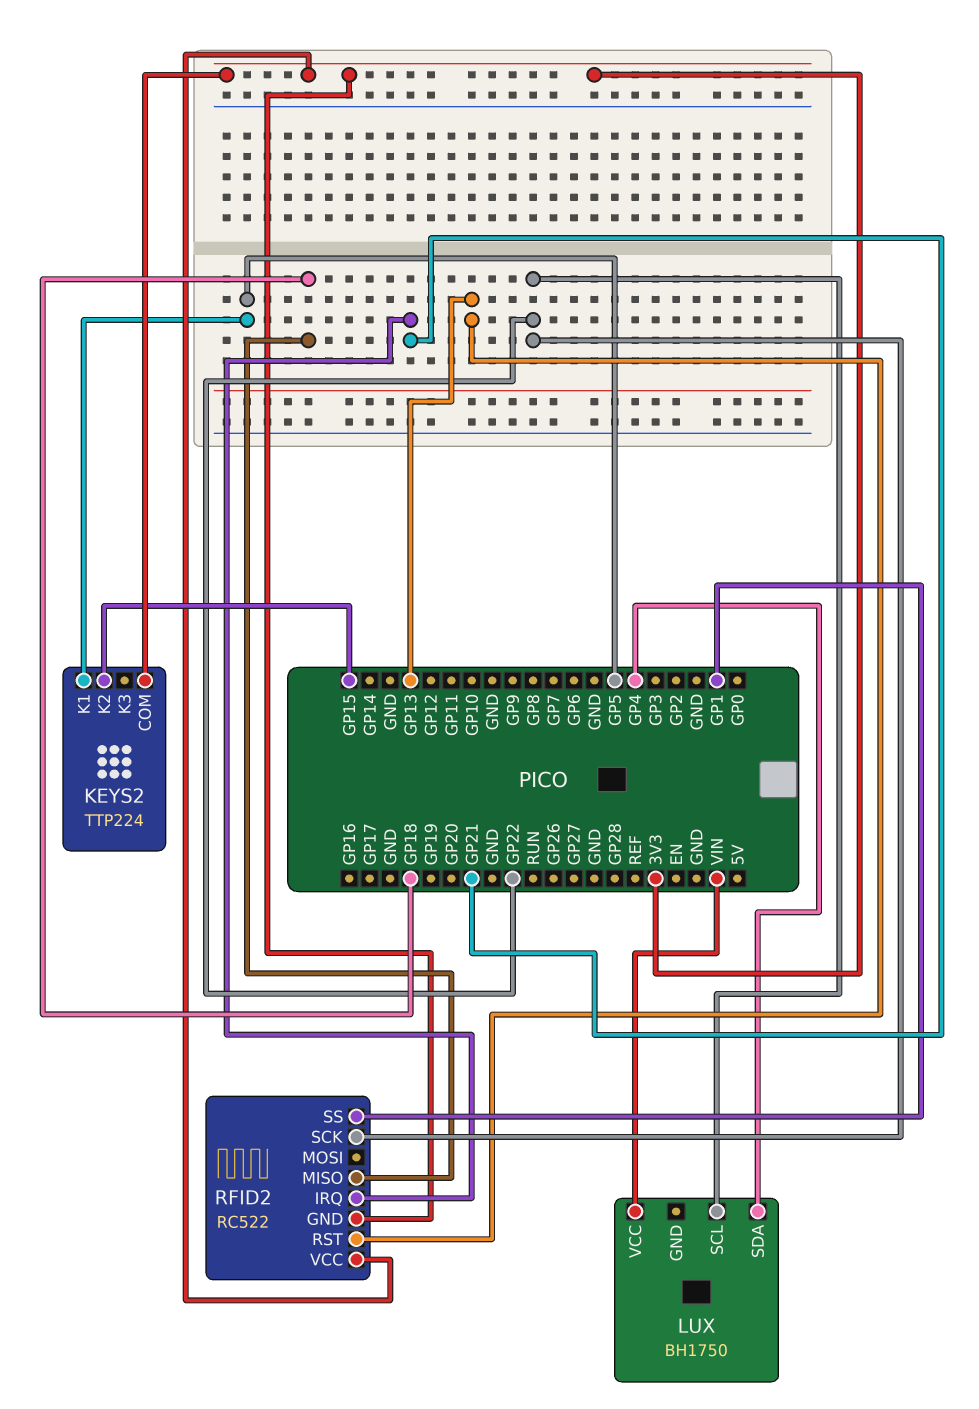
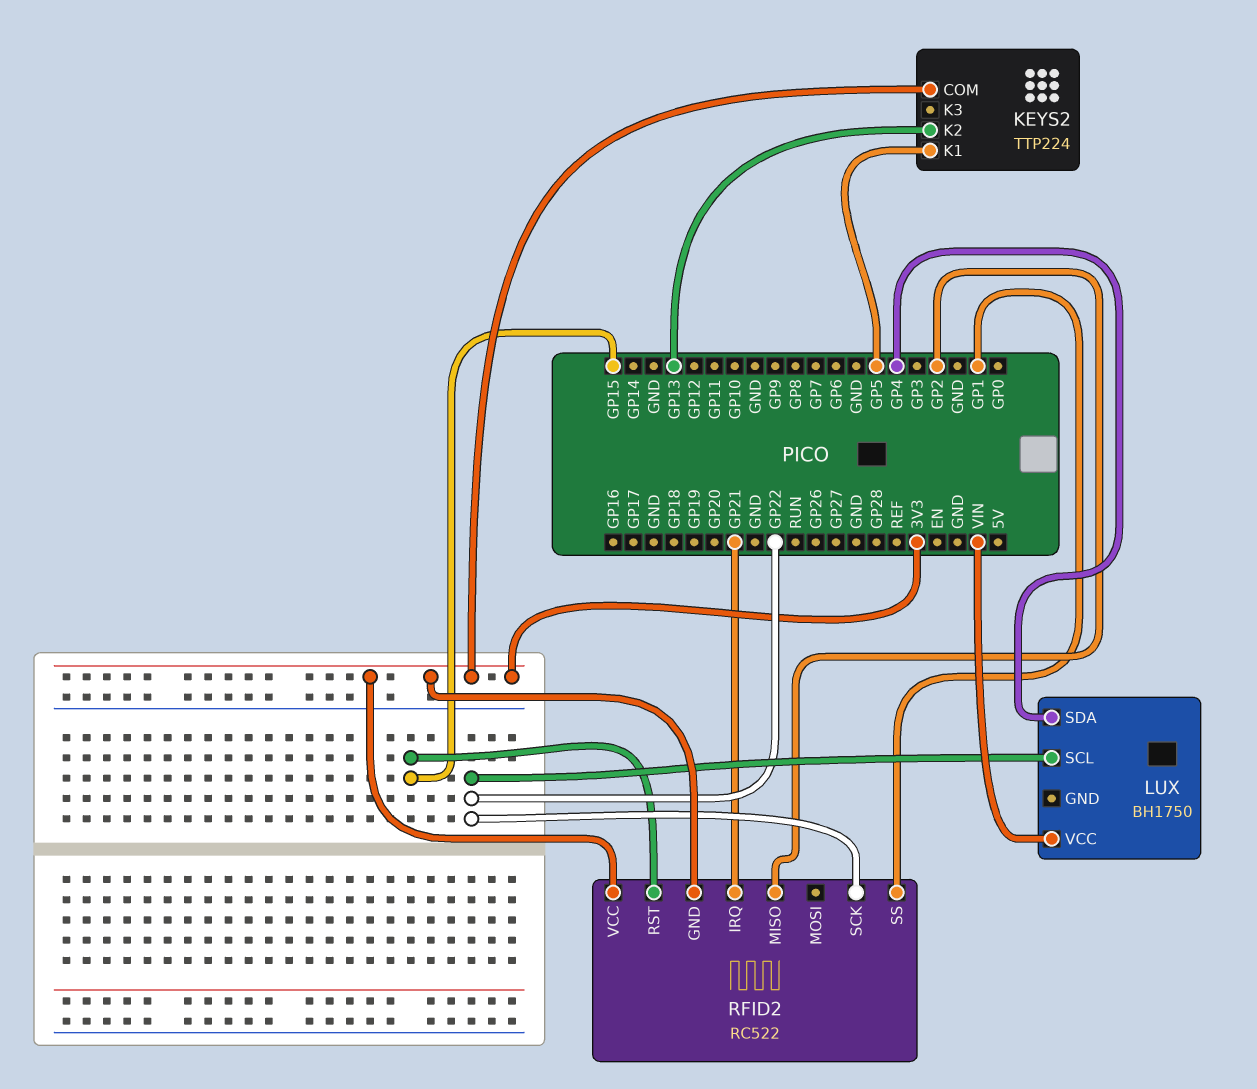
KEYS2 pin K2: GP15 -> GP13
RFID2 pin MISO: GP18 -> GP2
RFID2 pin RST: GP13 -> GP15

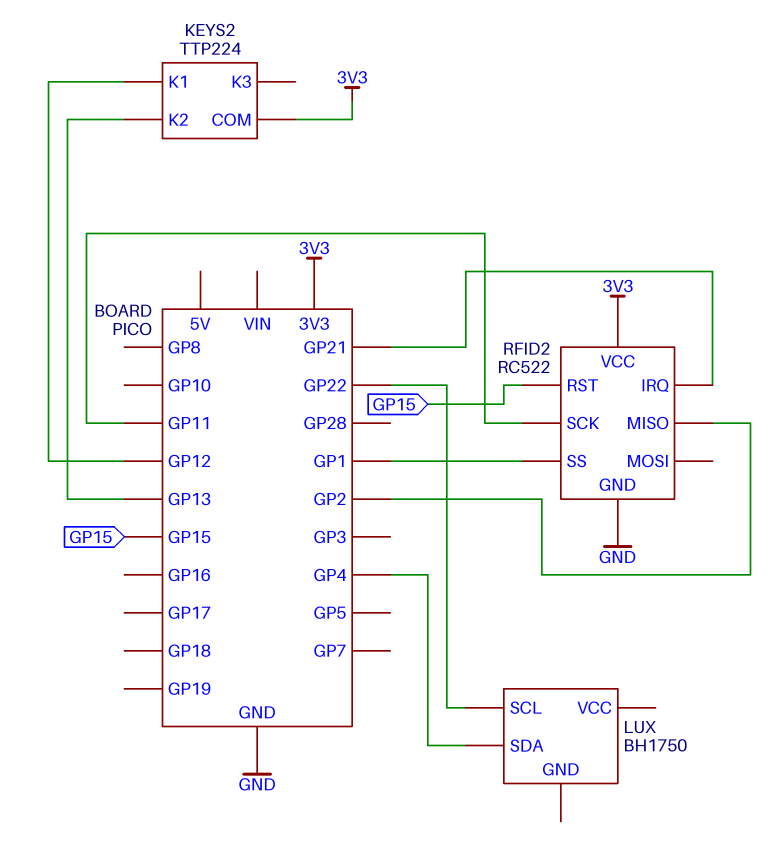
KEYS2 pin K1: GP5 -> GP12
LUX pin VCC: VIN -> none
RFID2 pin GND: 3V3 -> GND
RFID2 pin SCK: GP22 -> GP11

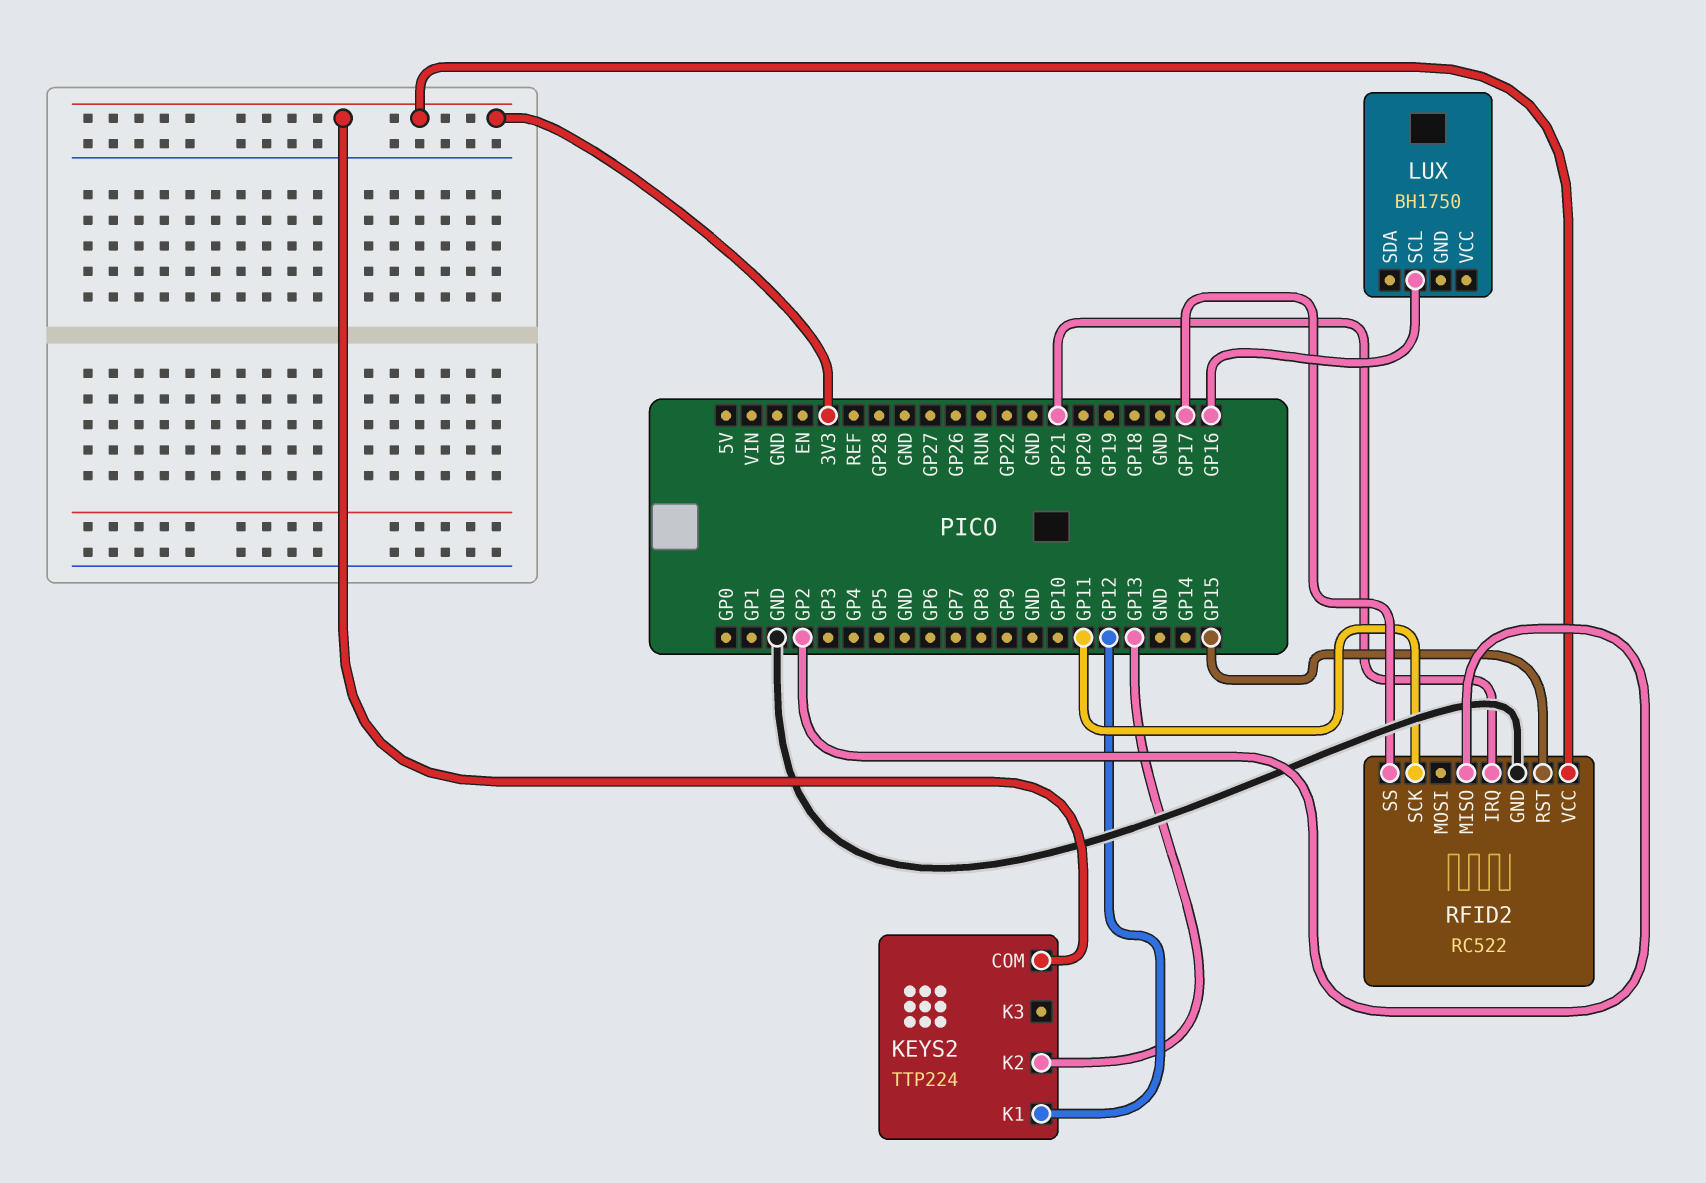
LUX pin SCL: GP22 -> GP16
LUX pin SDA: GP4 -> none
RFID2 pin SS: GP1 -> GP17

